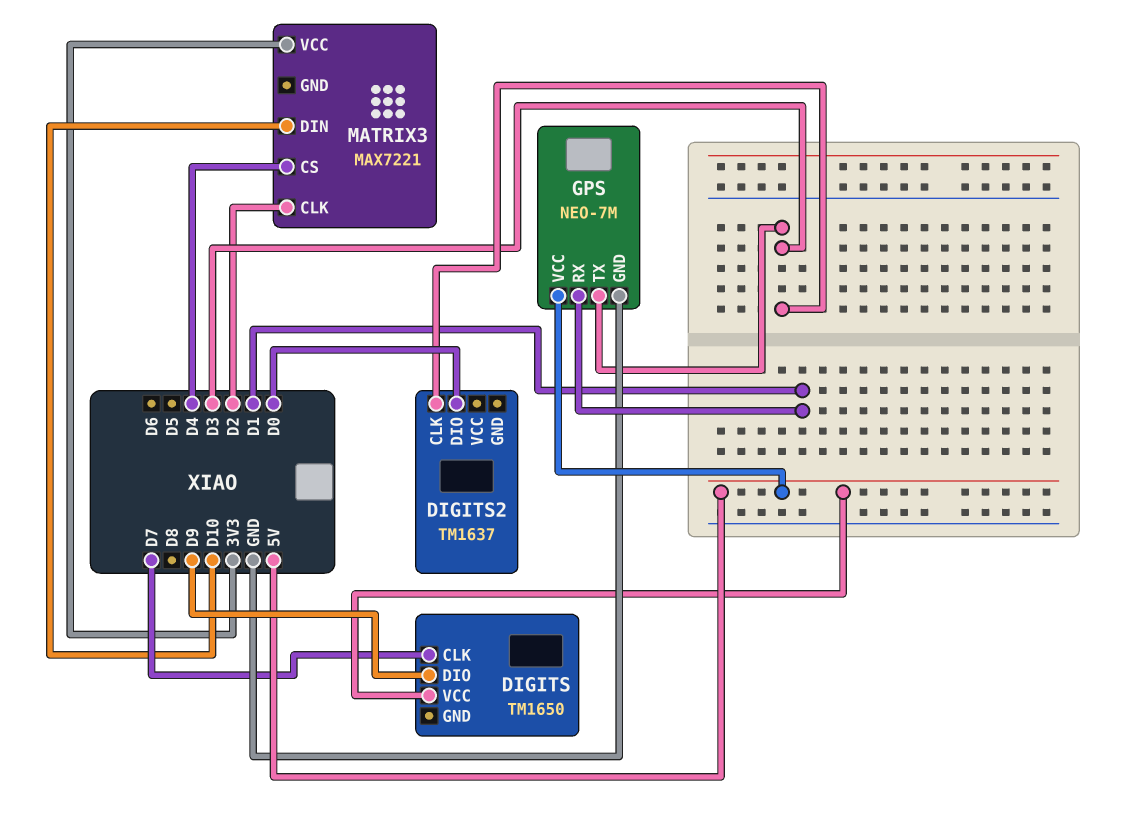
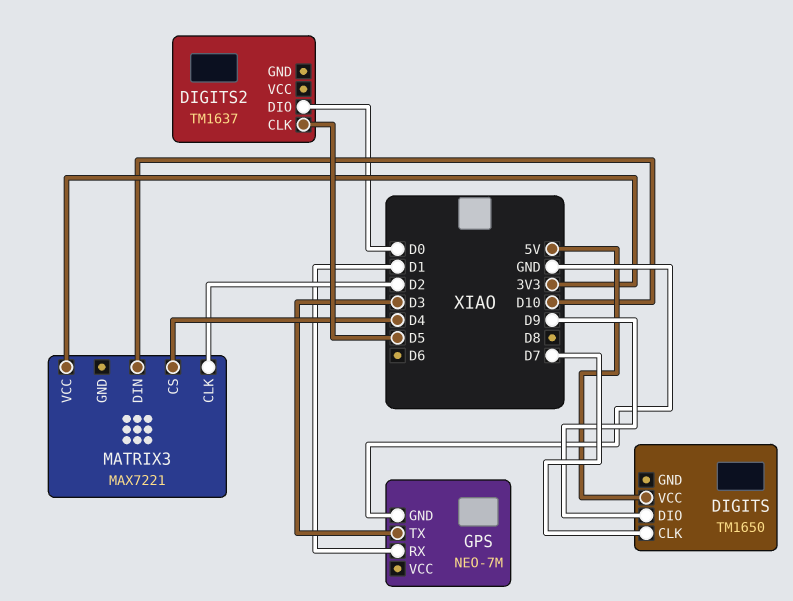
DIGITS2 pin CLK: D3 -> D5
GPS pin VCC: 5V -> none

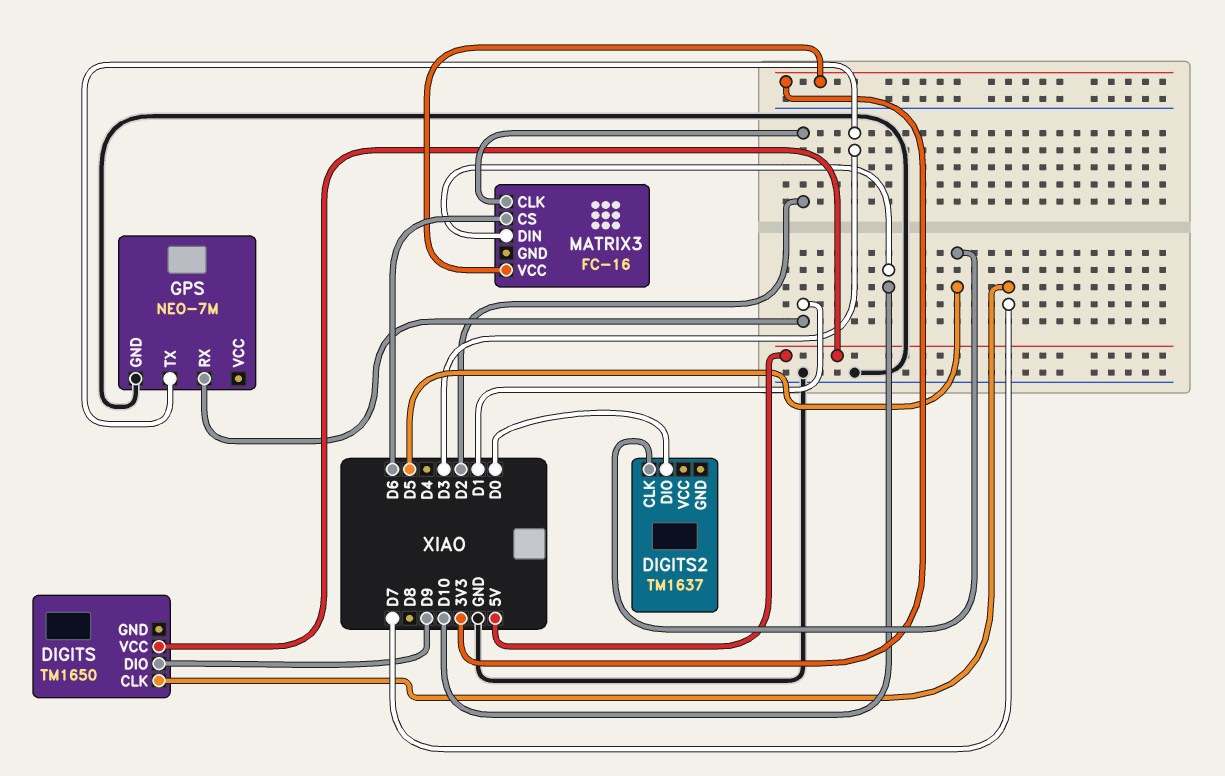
MATRIX3: MAX7221 -> FC-16
MATRIX3 pin CS: D4 -> D6

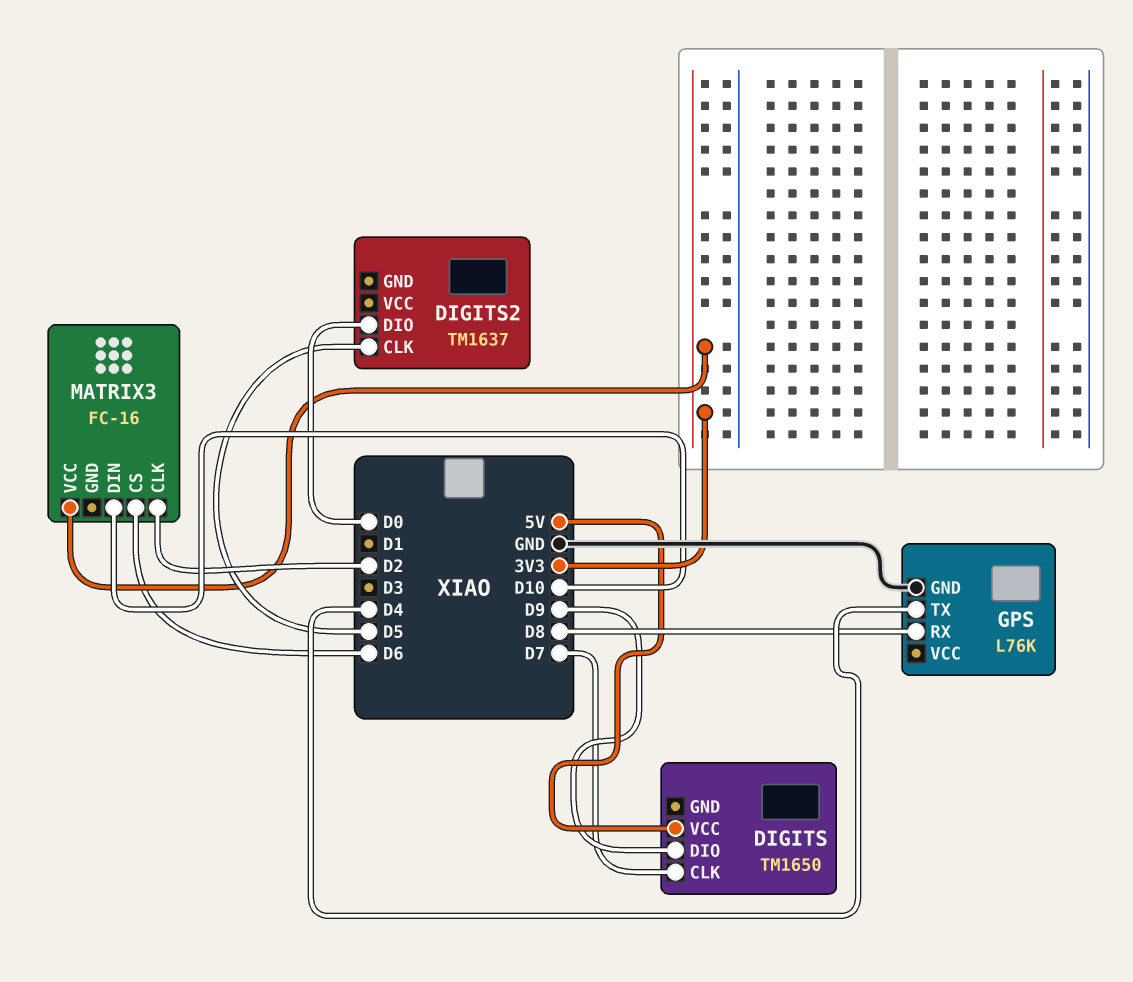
GPS: NEO-7M -> L76K
GPS pin RX: D1 -> D8
GPS pin TX: D3 -> D4

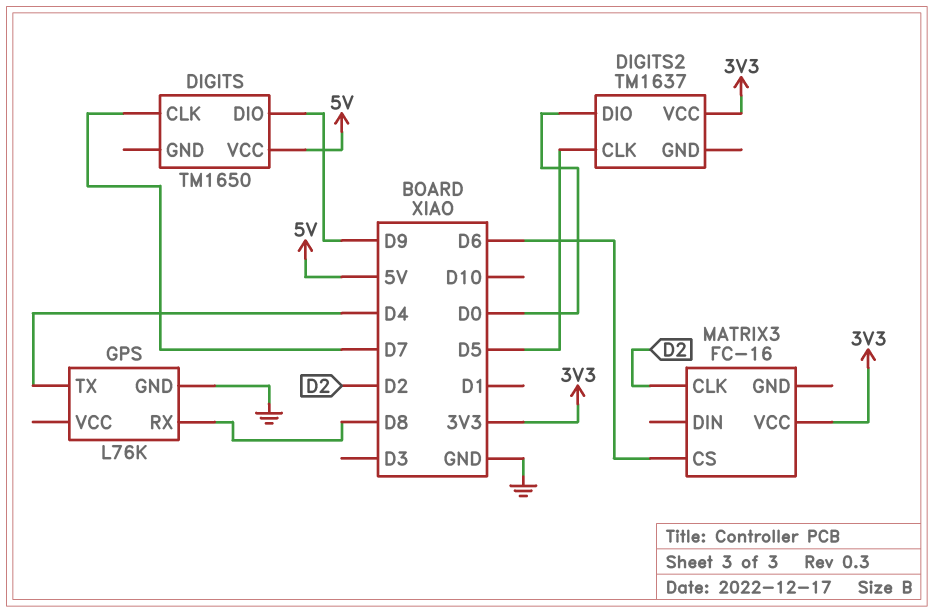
DIGITS2 pin VCC: none -> 3V3
MATRIX3 pin DIN: D10 -> none

